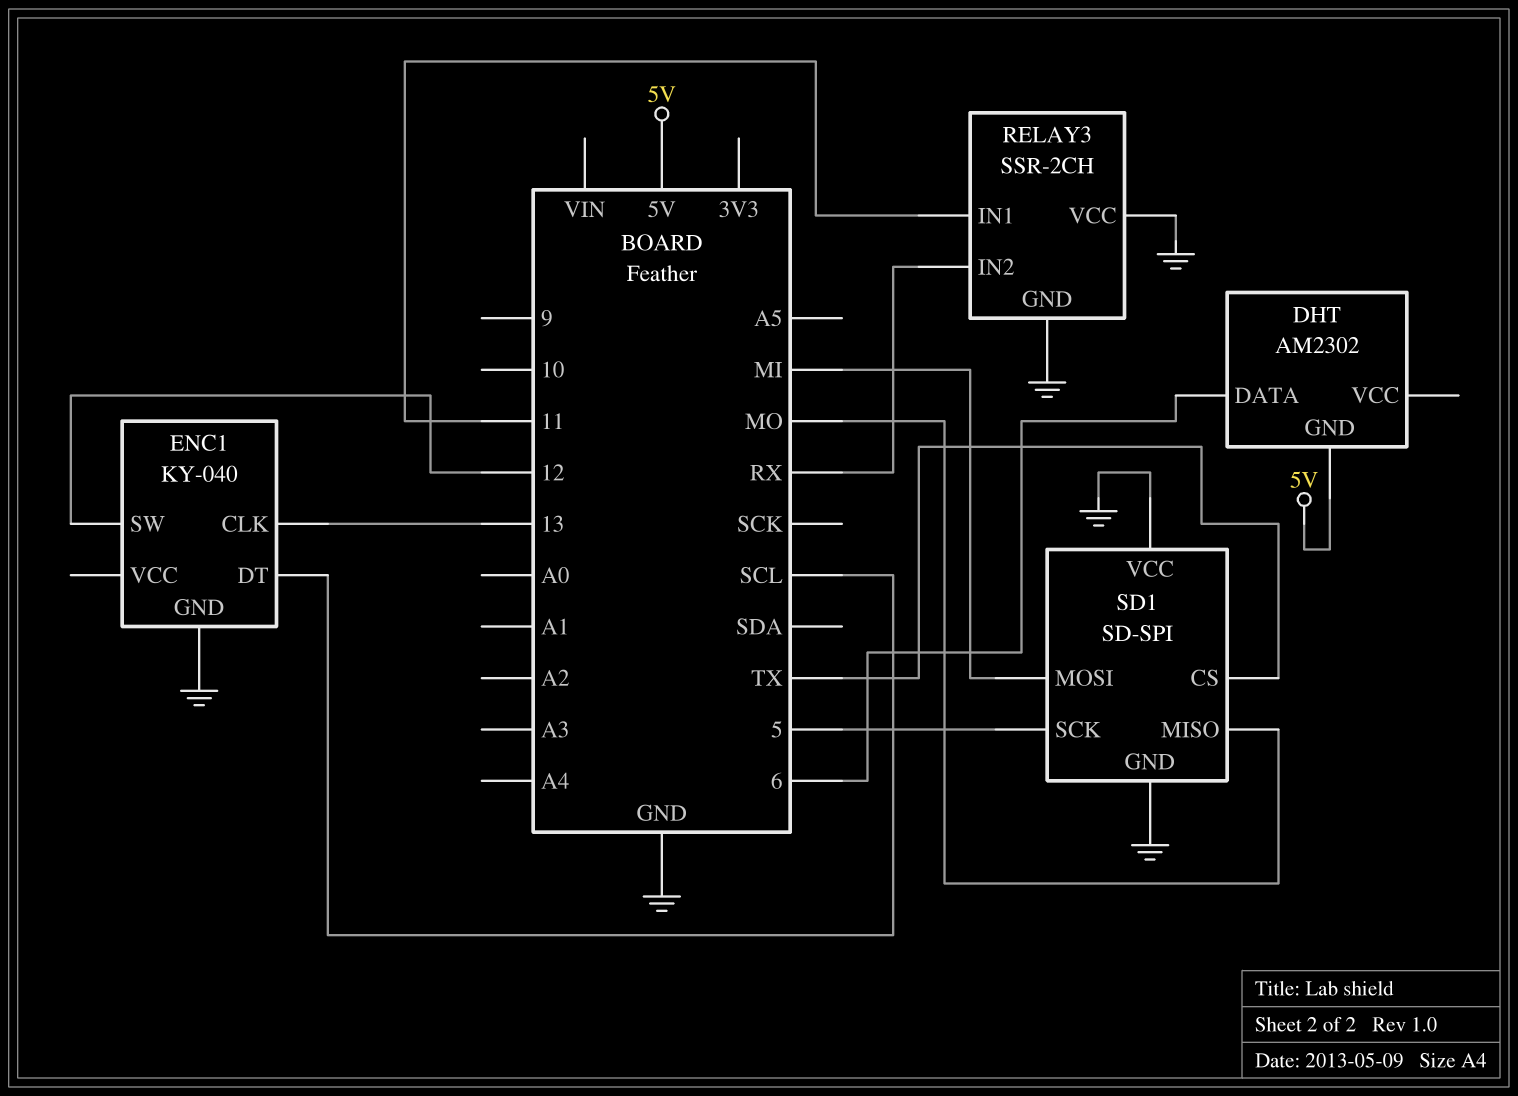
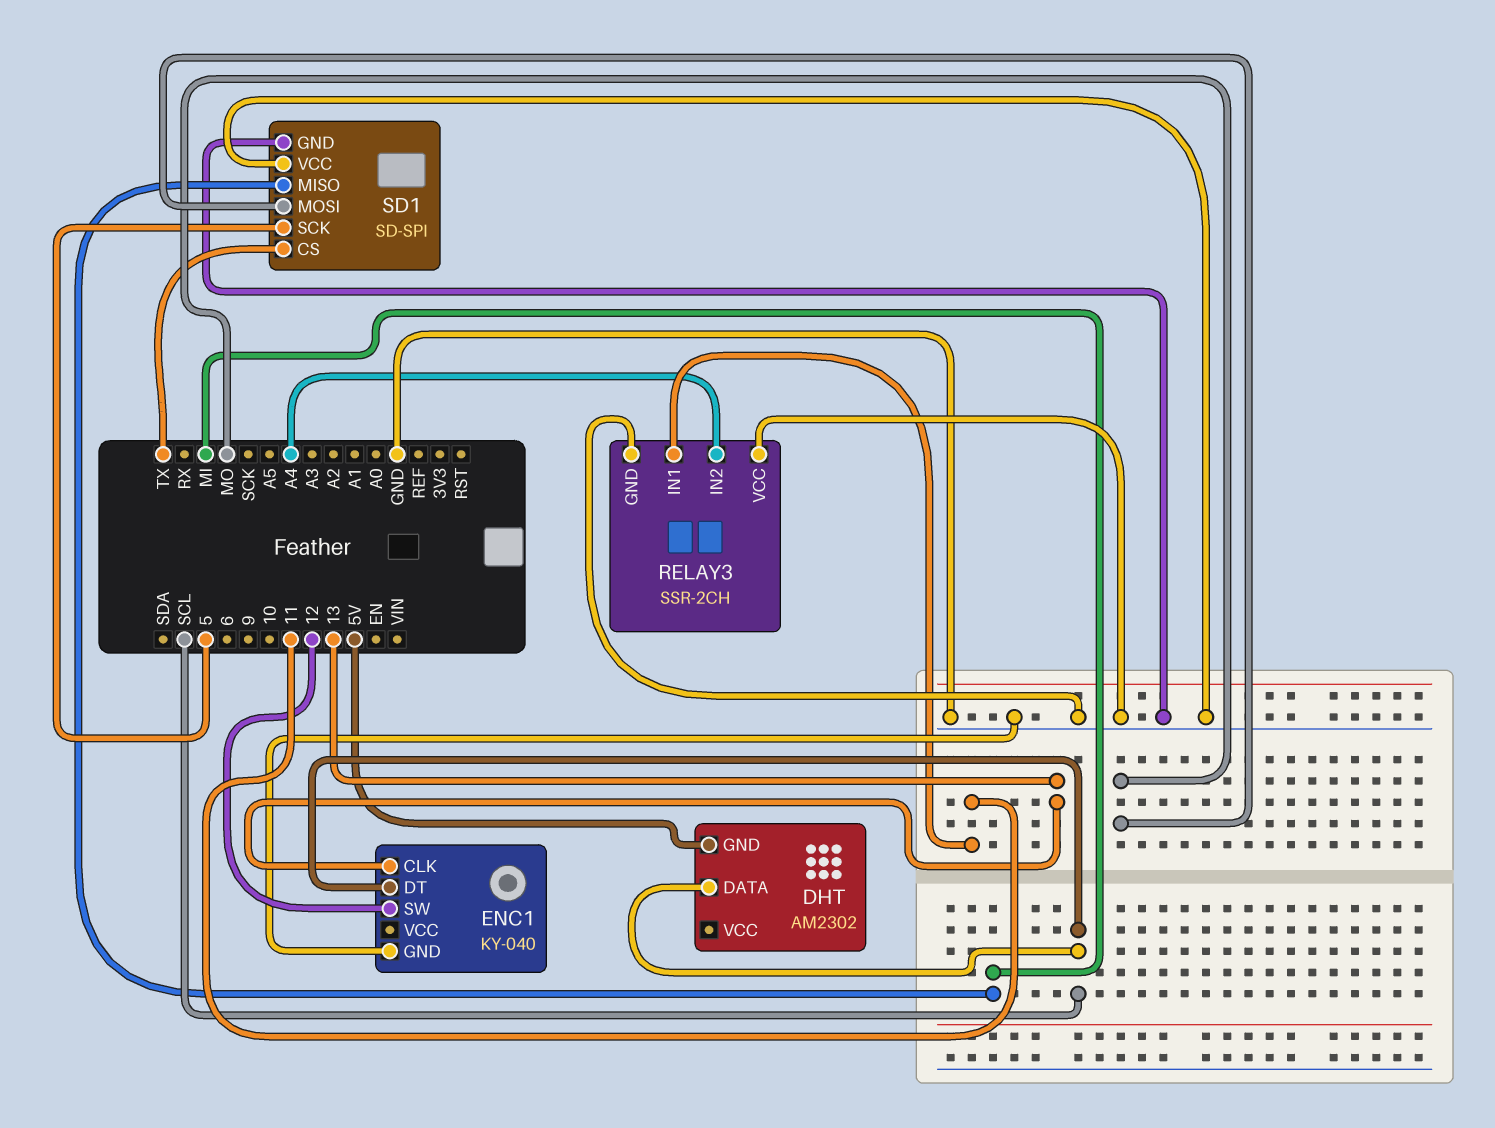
DHT pin DATA: 6 -> SCL
RELAY3 pin IN2: RX -> A4
SD1 pin MISO: MO -> MI
SD1 pin MOSI: MI -> MO

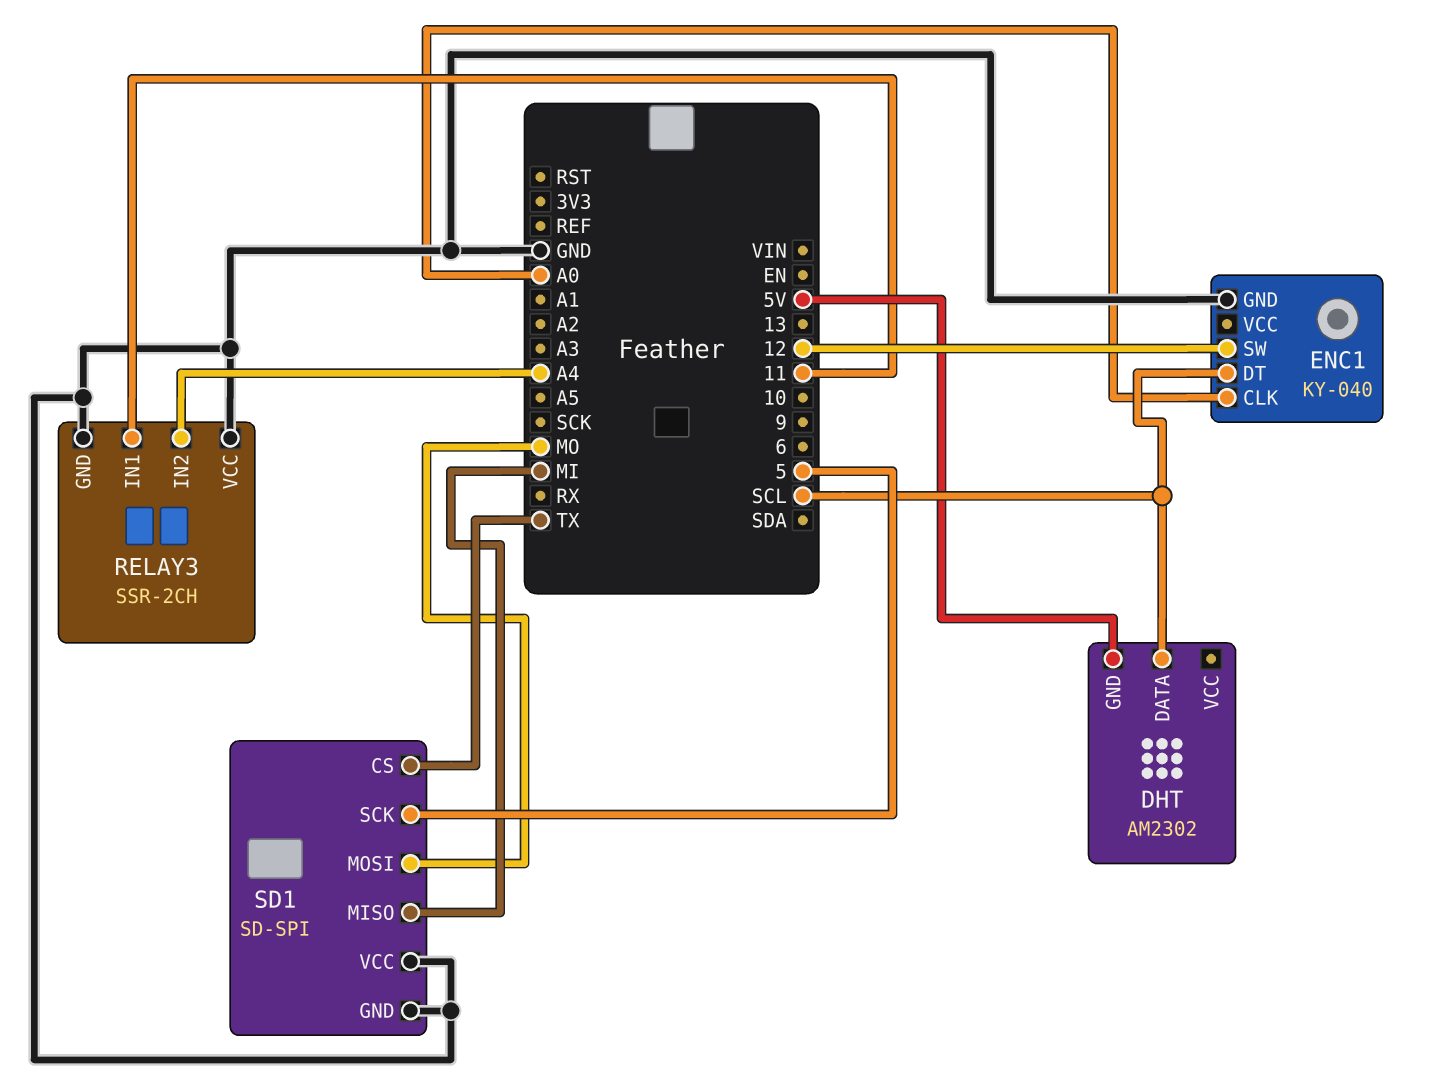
ENC1 pin CLK: 13 -> A0

